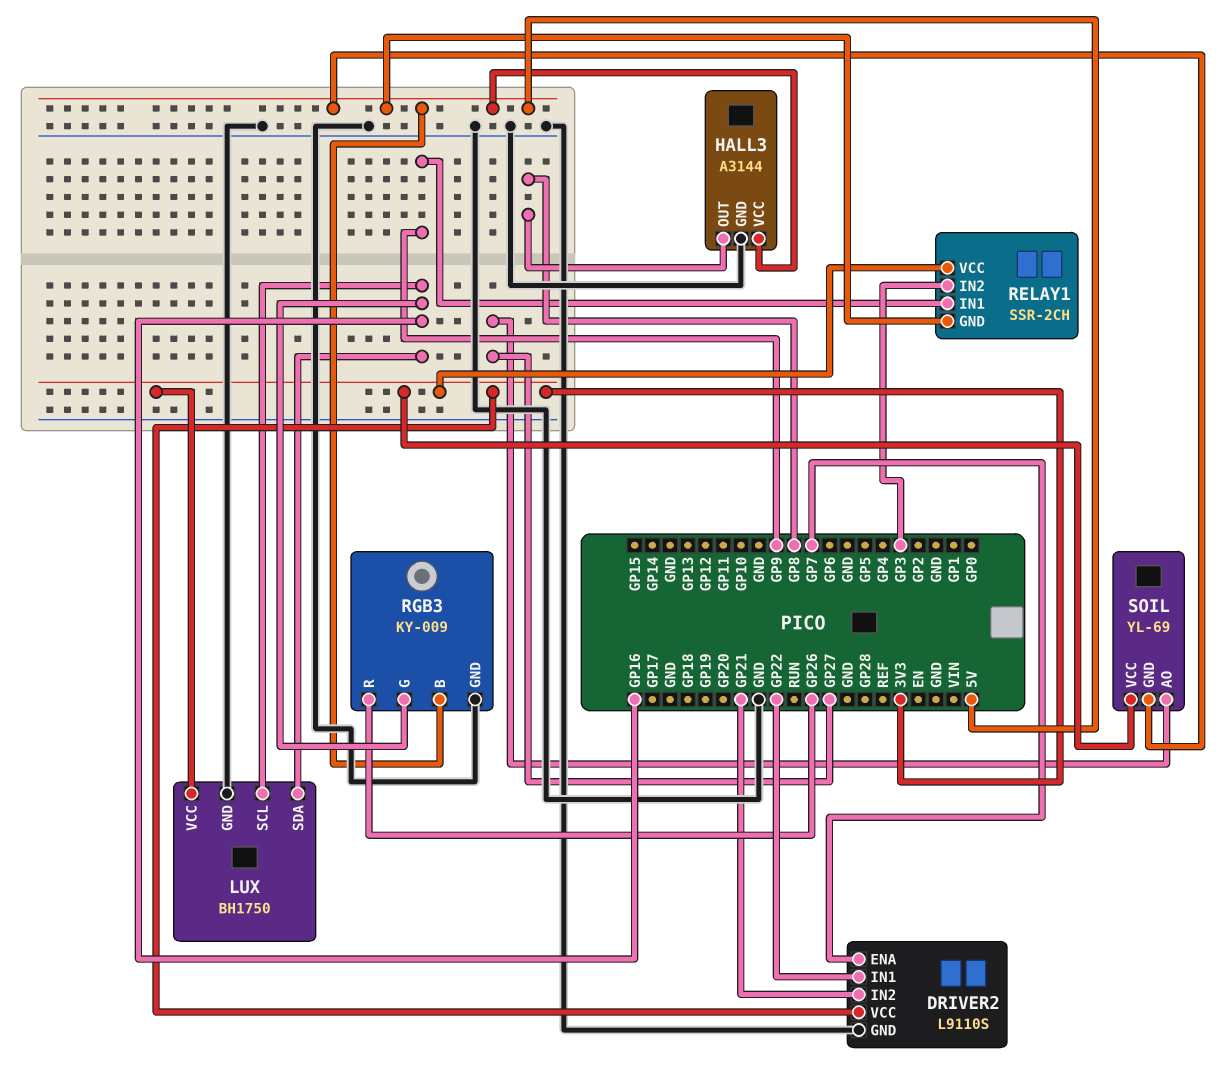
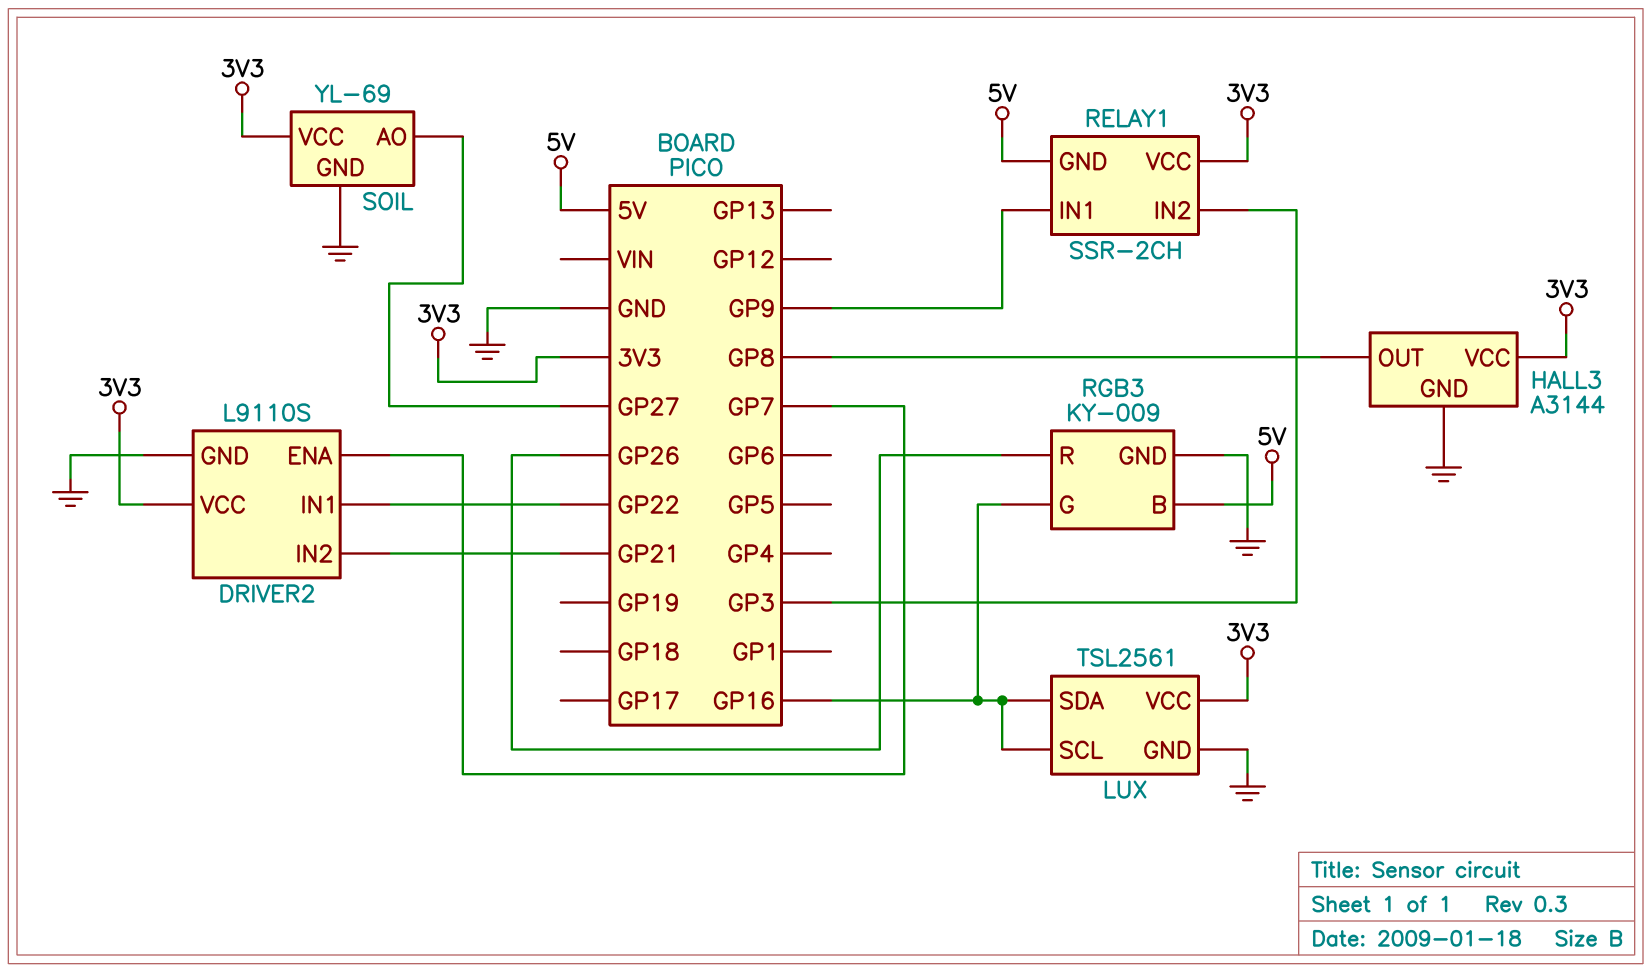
HALL3 pin VCC: 5V -> 3V3
LUX: BH1750 -> TSL2561
SOIL pin GND: 5V -> GND

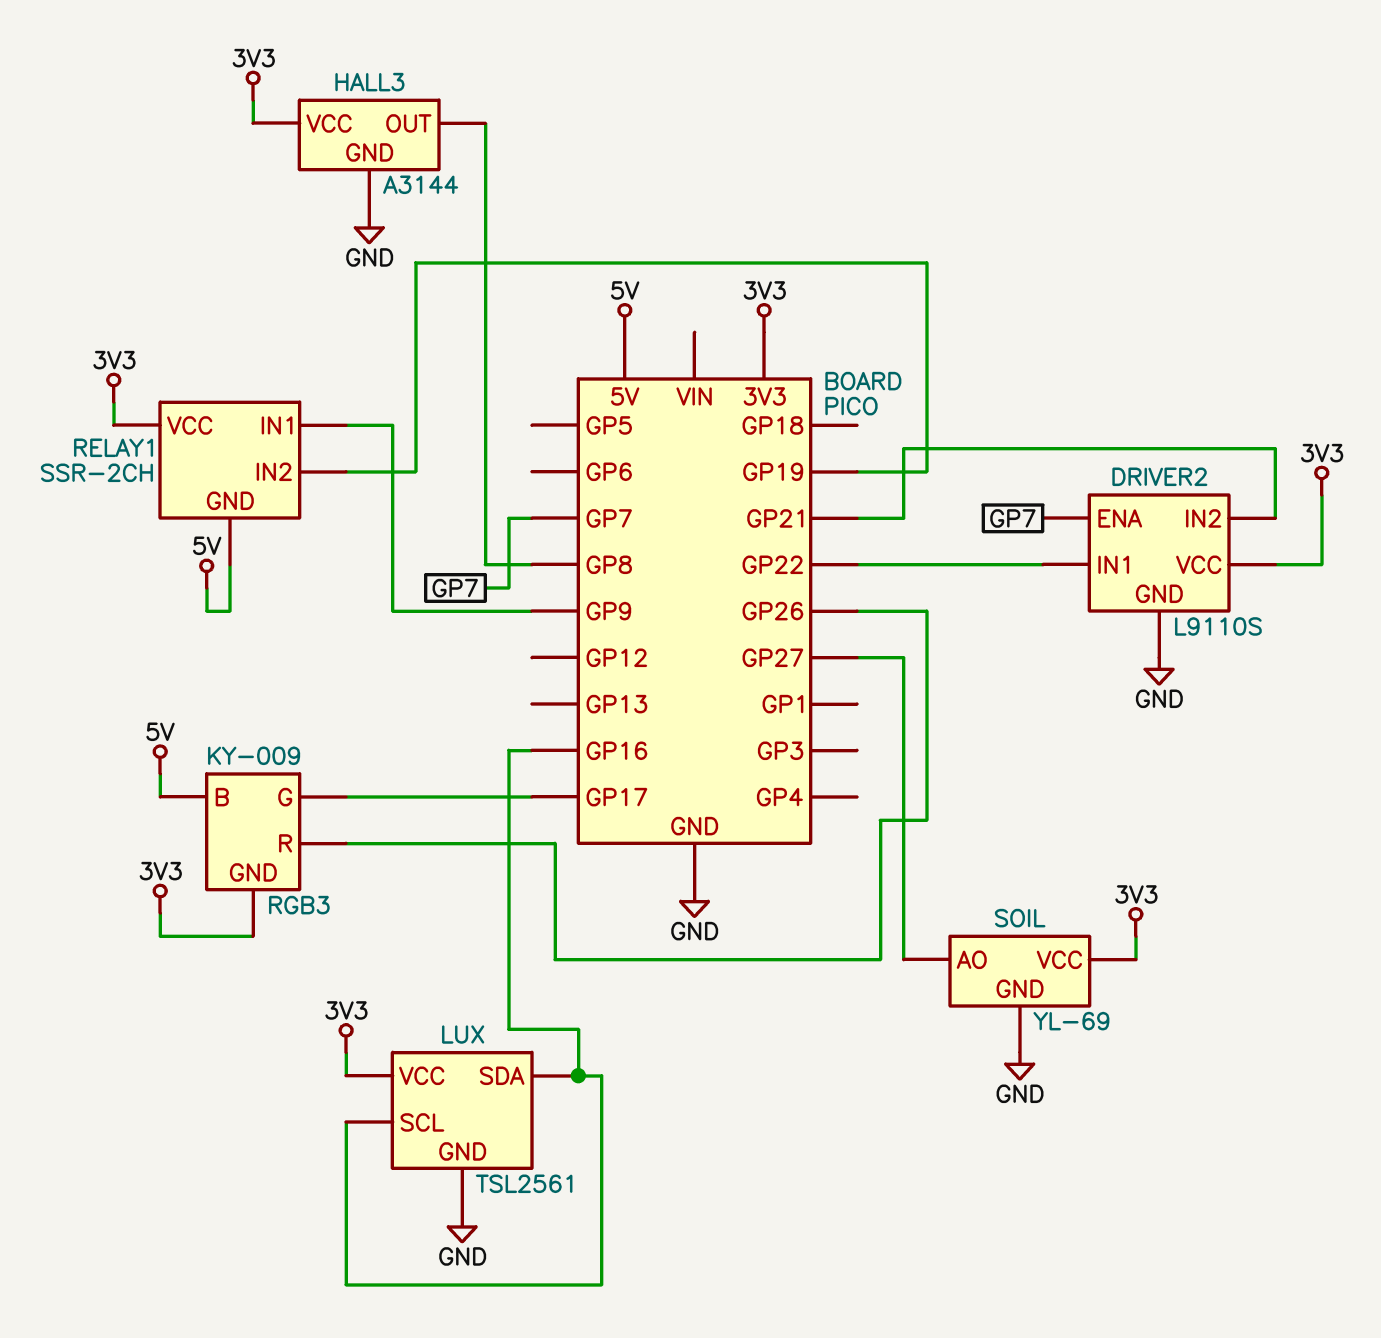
RELAY1 pin IN2: GP3 -> GP19
RGB3 pin G: GP16 -> GP17
RGB3 pin GND: GND -> 3V3

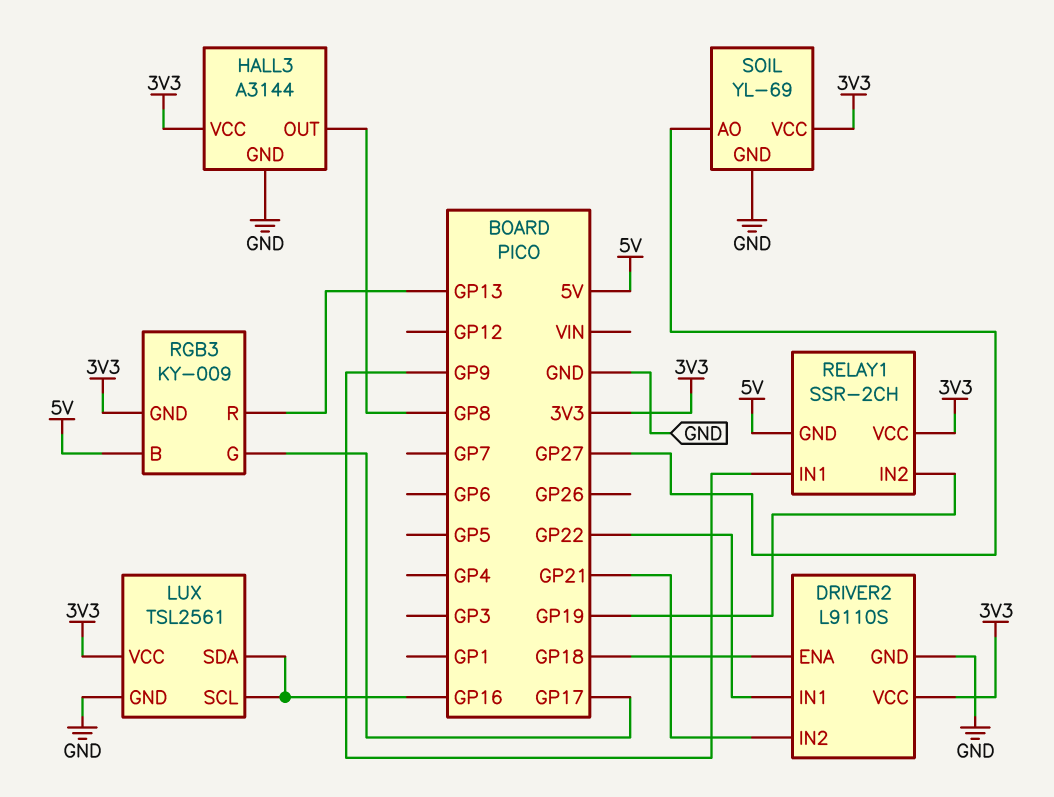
DRIVER2 pin ENA: GP7 -> GP18
RGB3 pin R: GP26 -> GP13

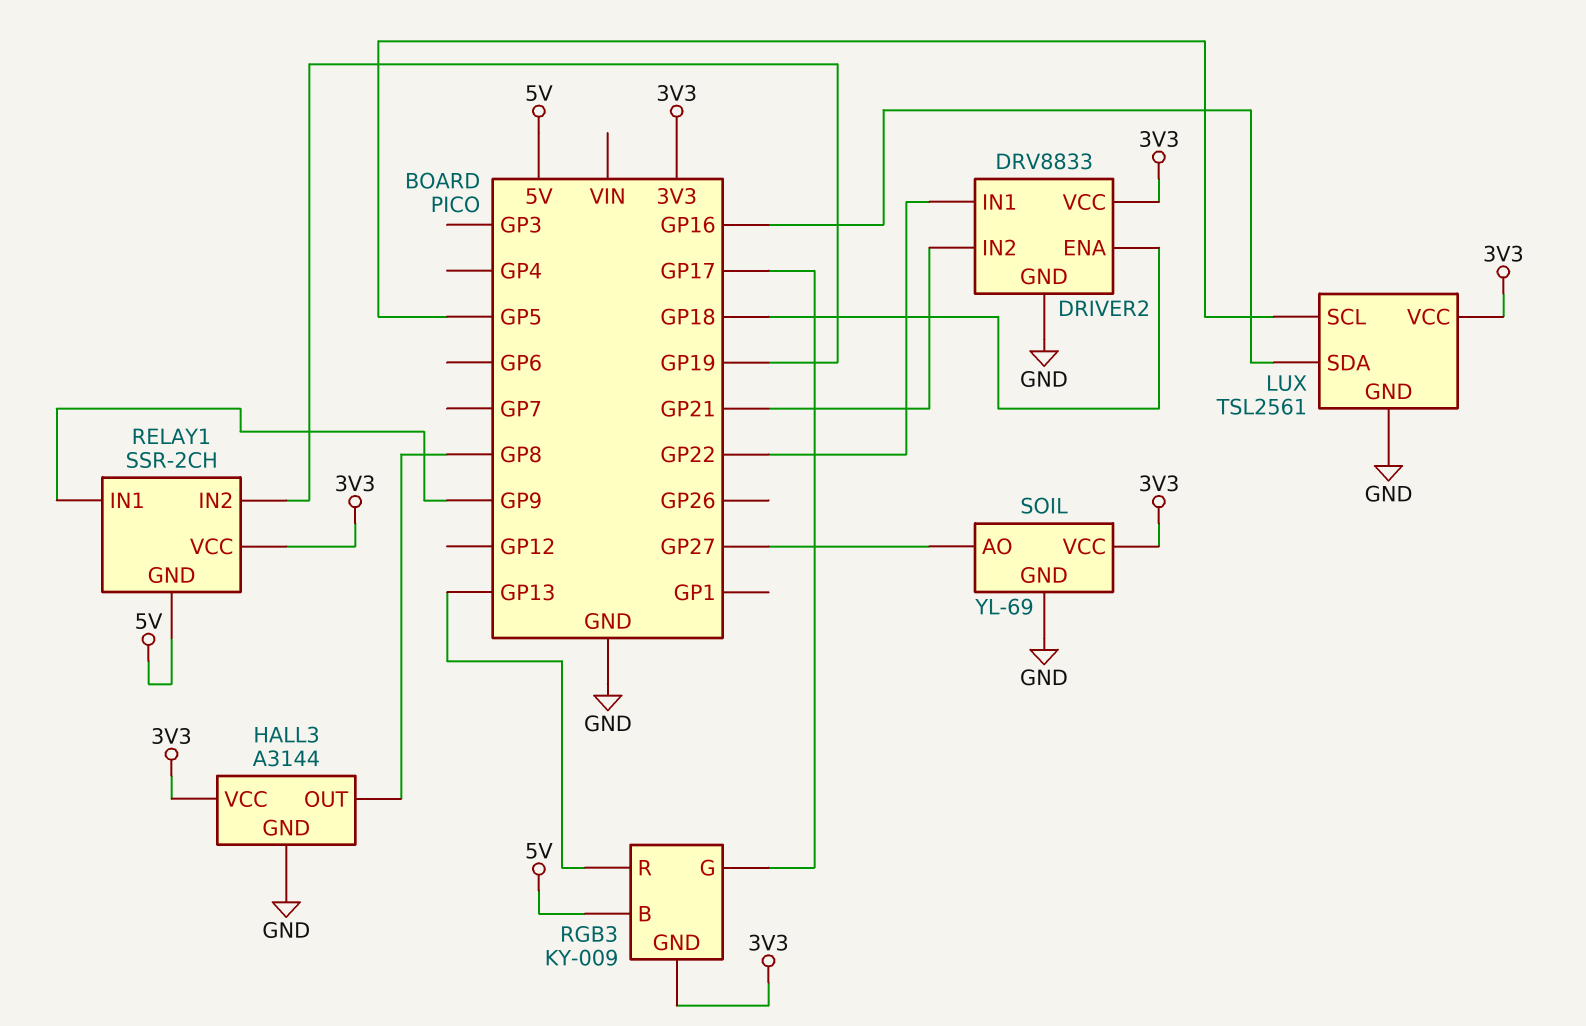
DRIVER2: L9110S -> DRV8833
LUX pin SCL: GP16 -> GP5

